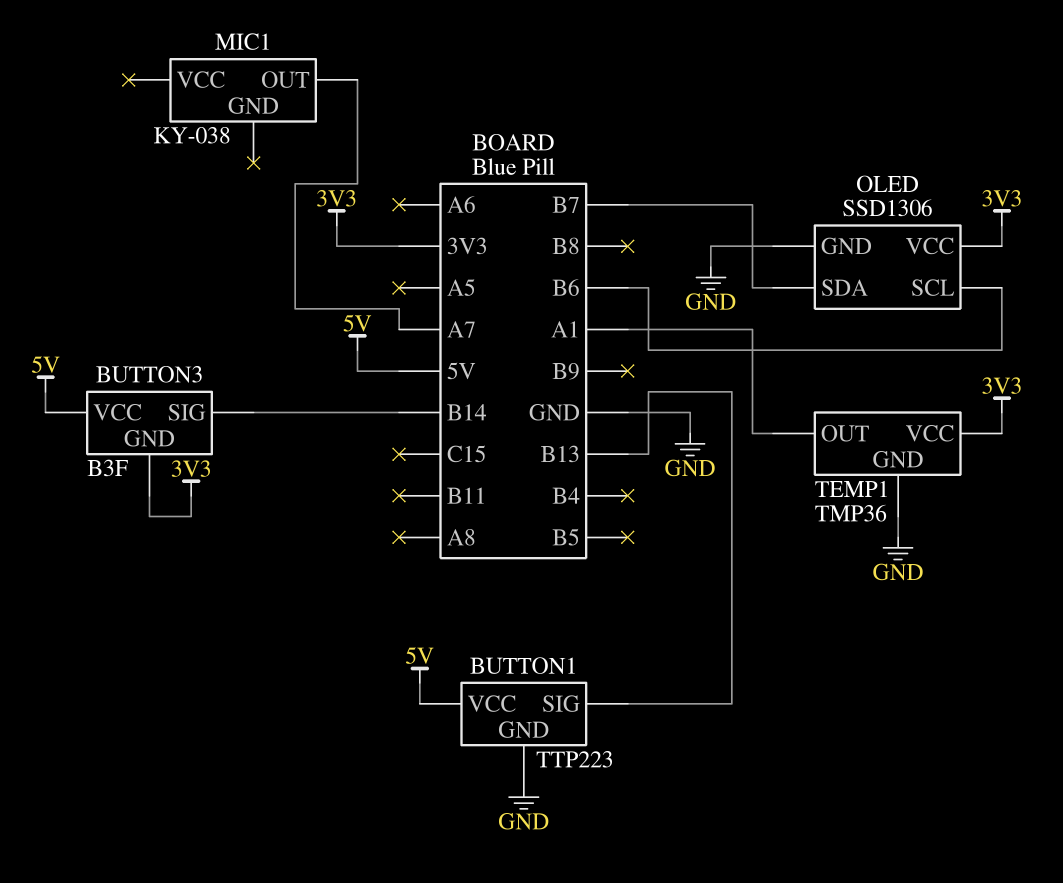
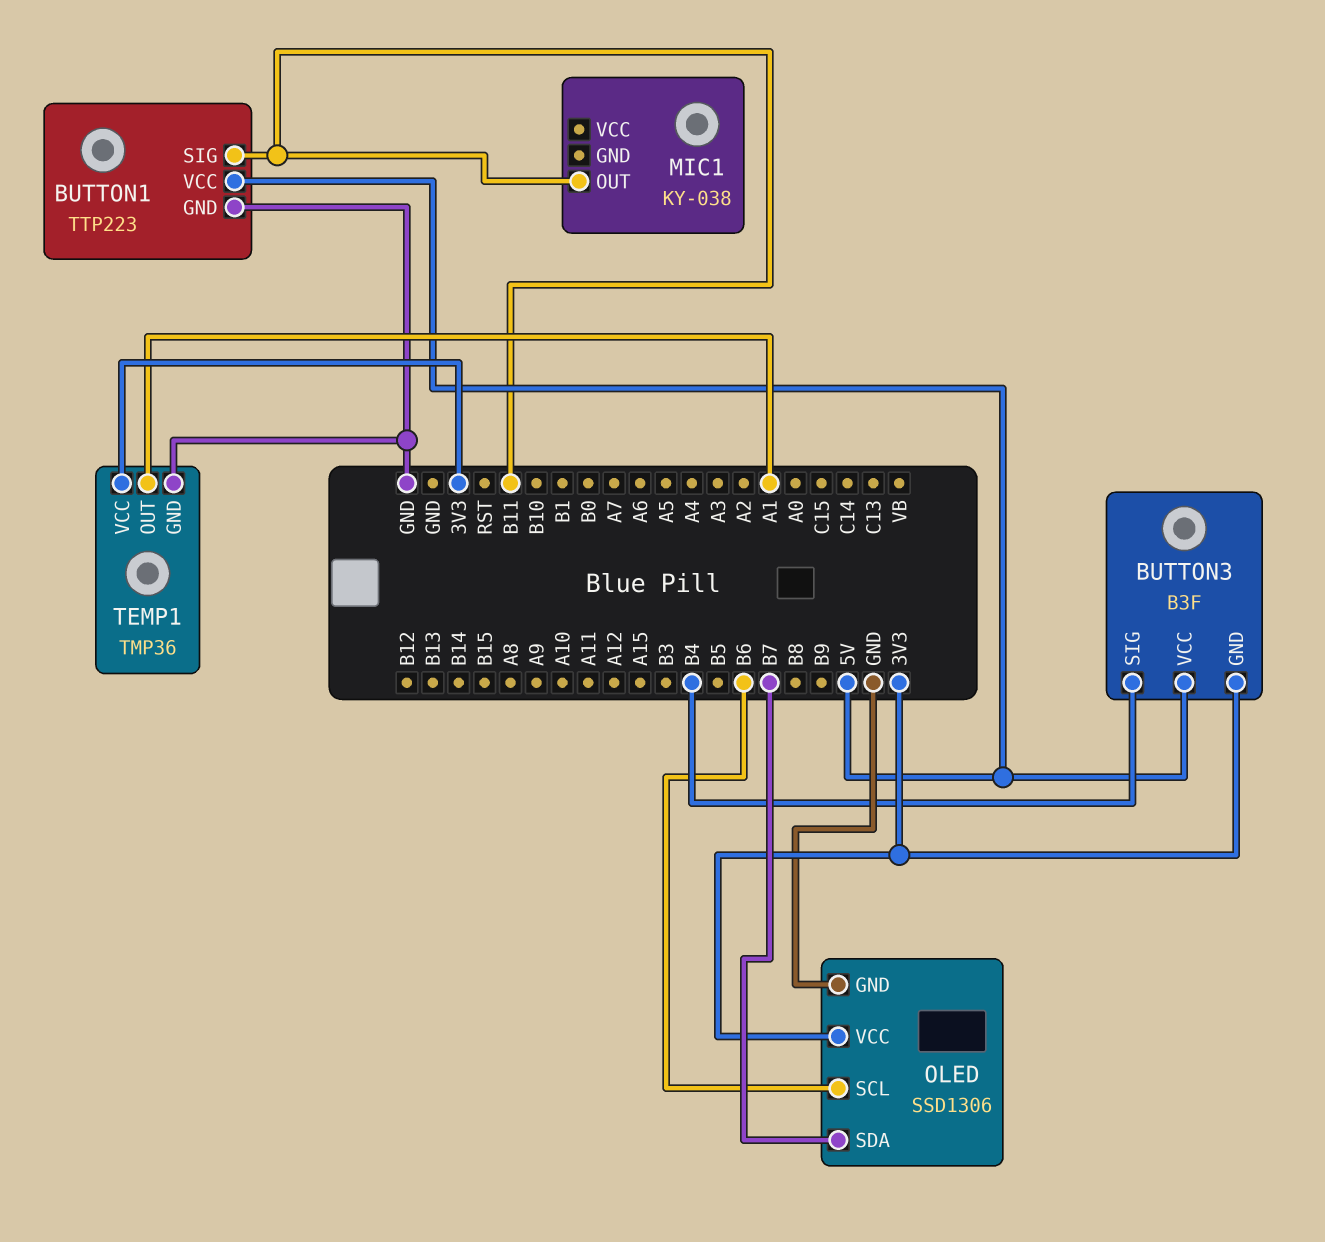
BUTTON1 pin SIG: B13 -> B11
BUTTON3 pin SIG: B14 -> B4
MIC1 pin OUT: A7 -> B11

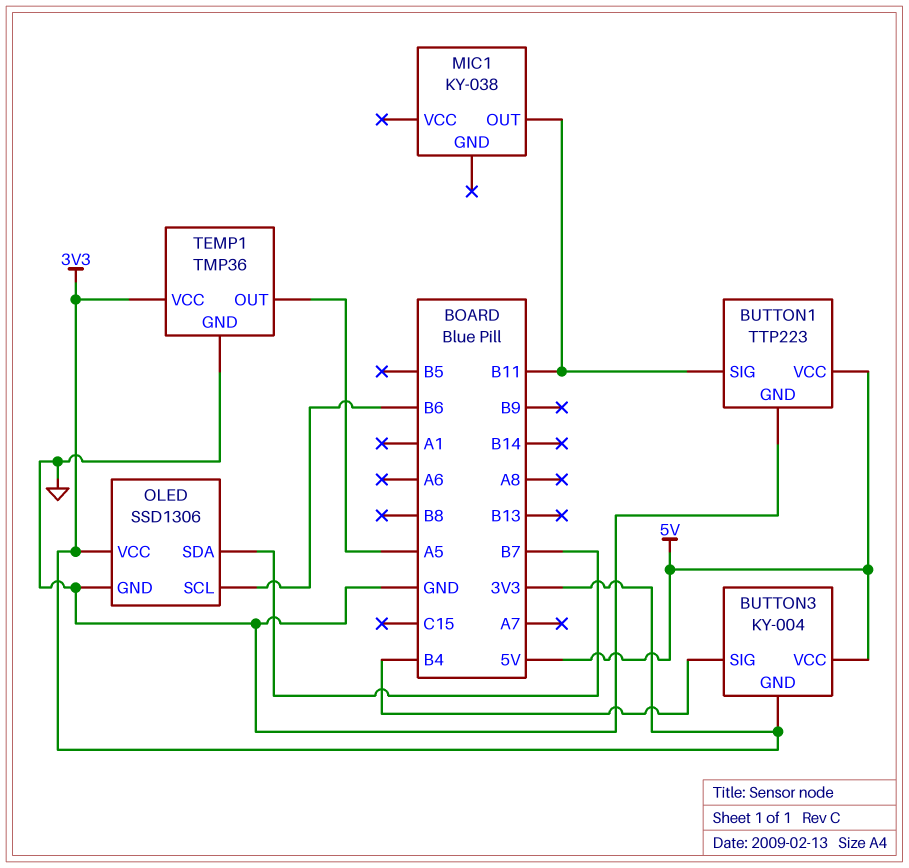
BUTTON3: B3F -> KY-004
TEMP1 pin OUT: A1 -> A5

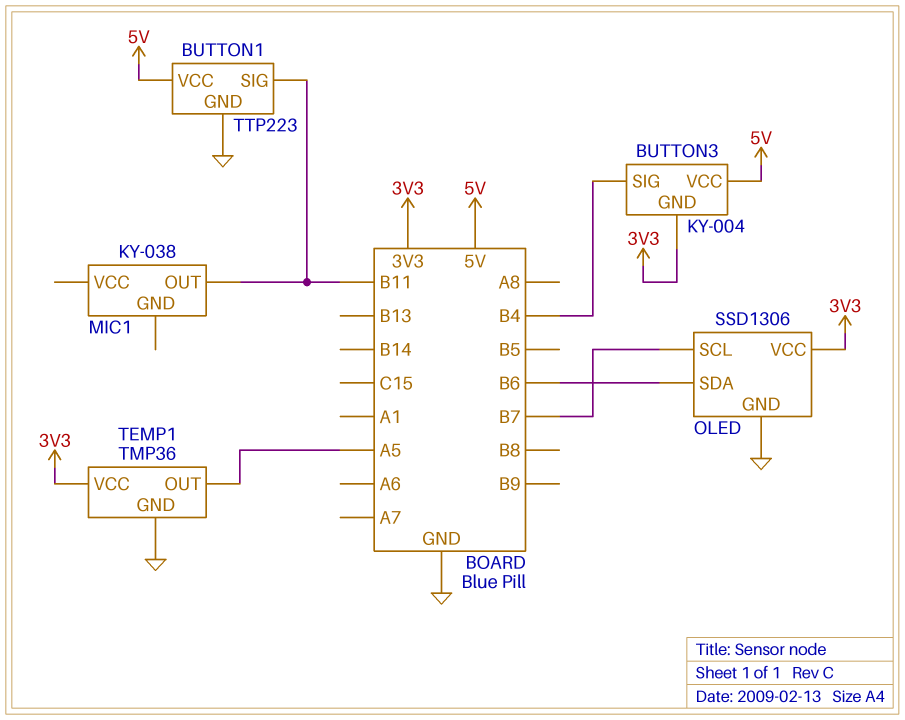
OLED pin SCL: B6 -> B7
OLED pin SDA: B7 -> B6

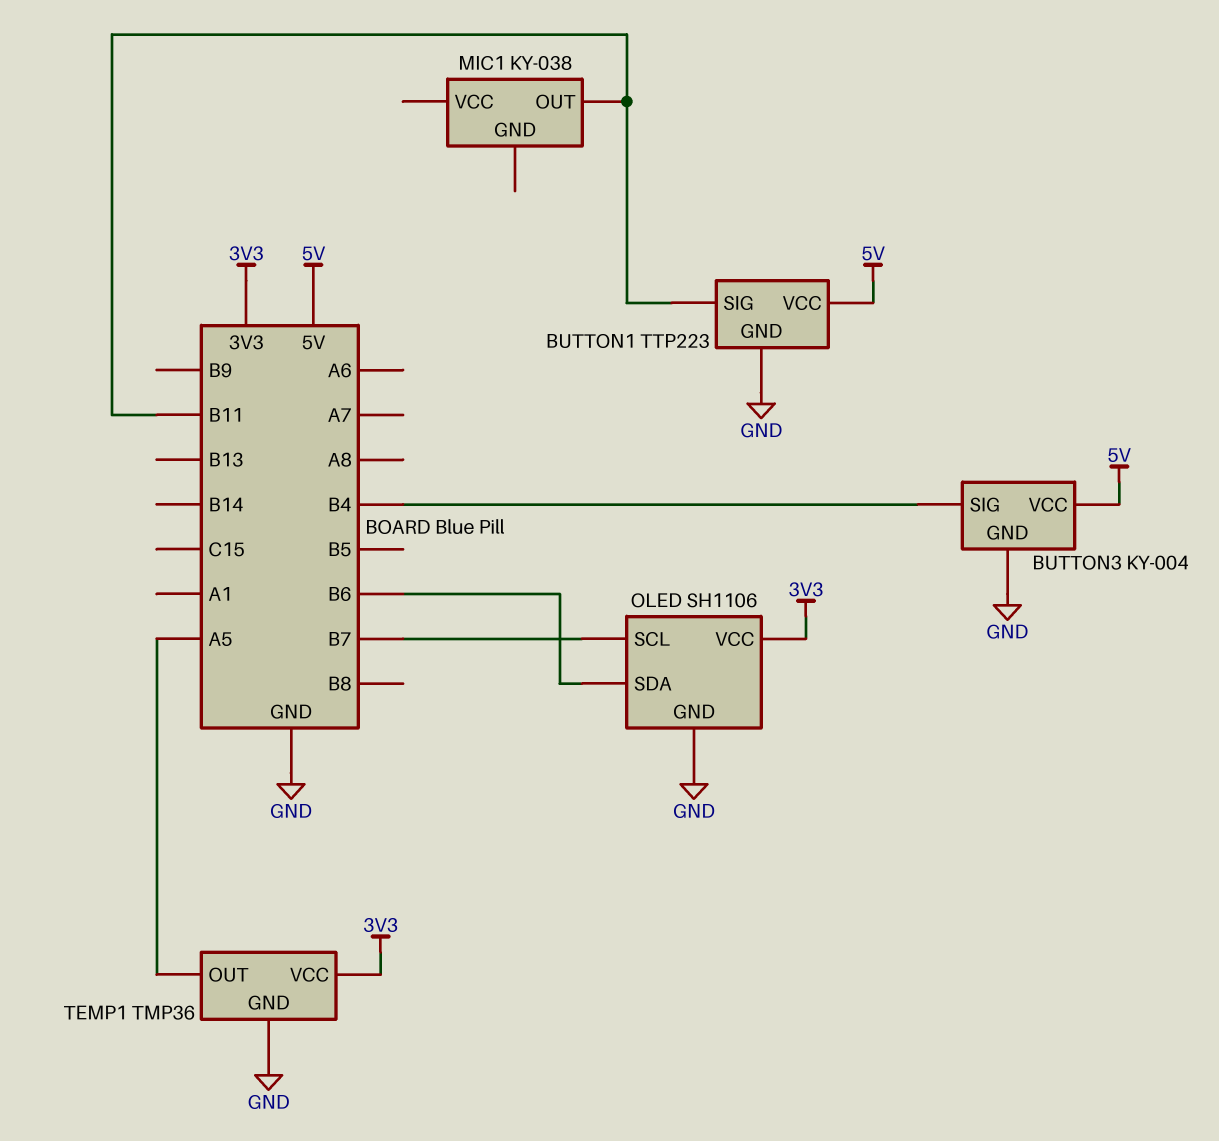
BUTTON3 pin GND: 3V3 -> GND
OLED: SSD1306 -> SH1106

